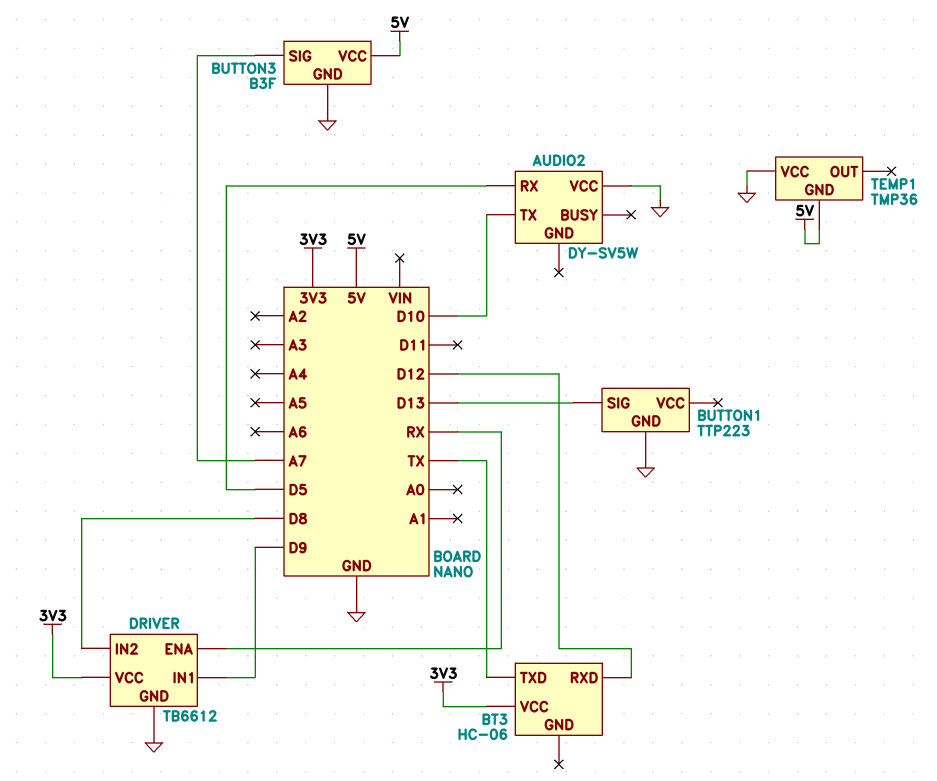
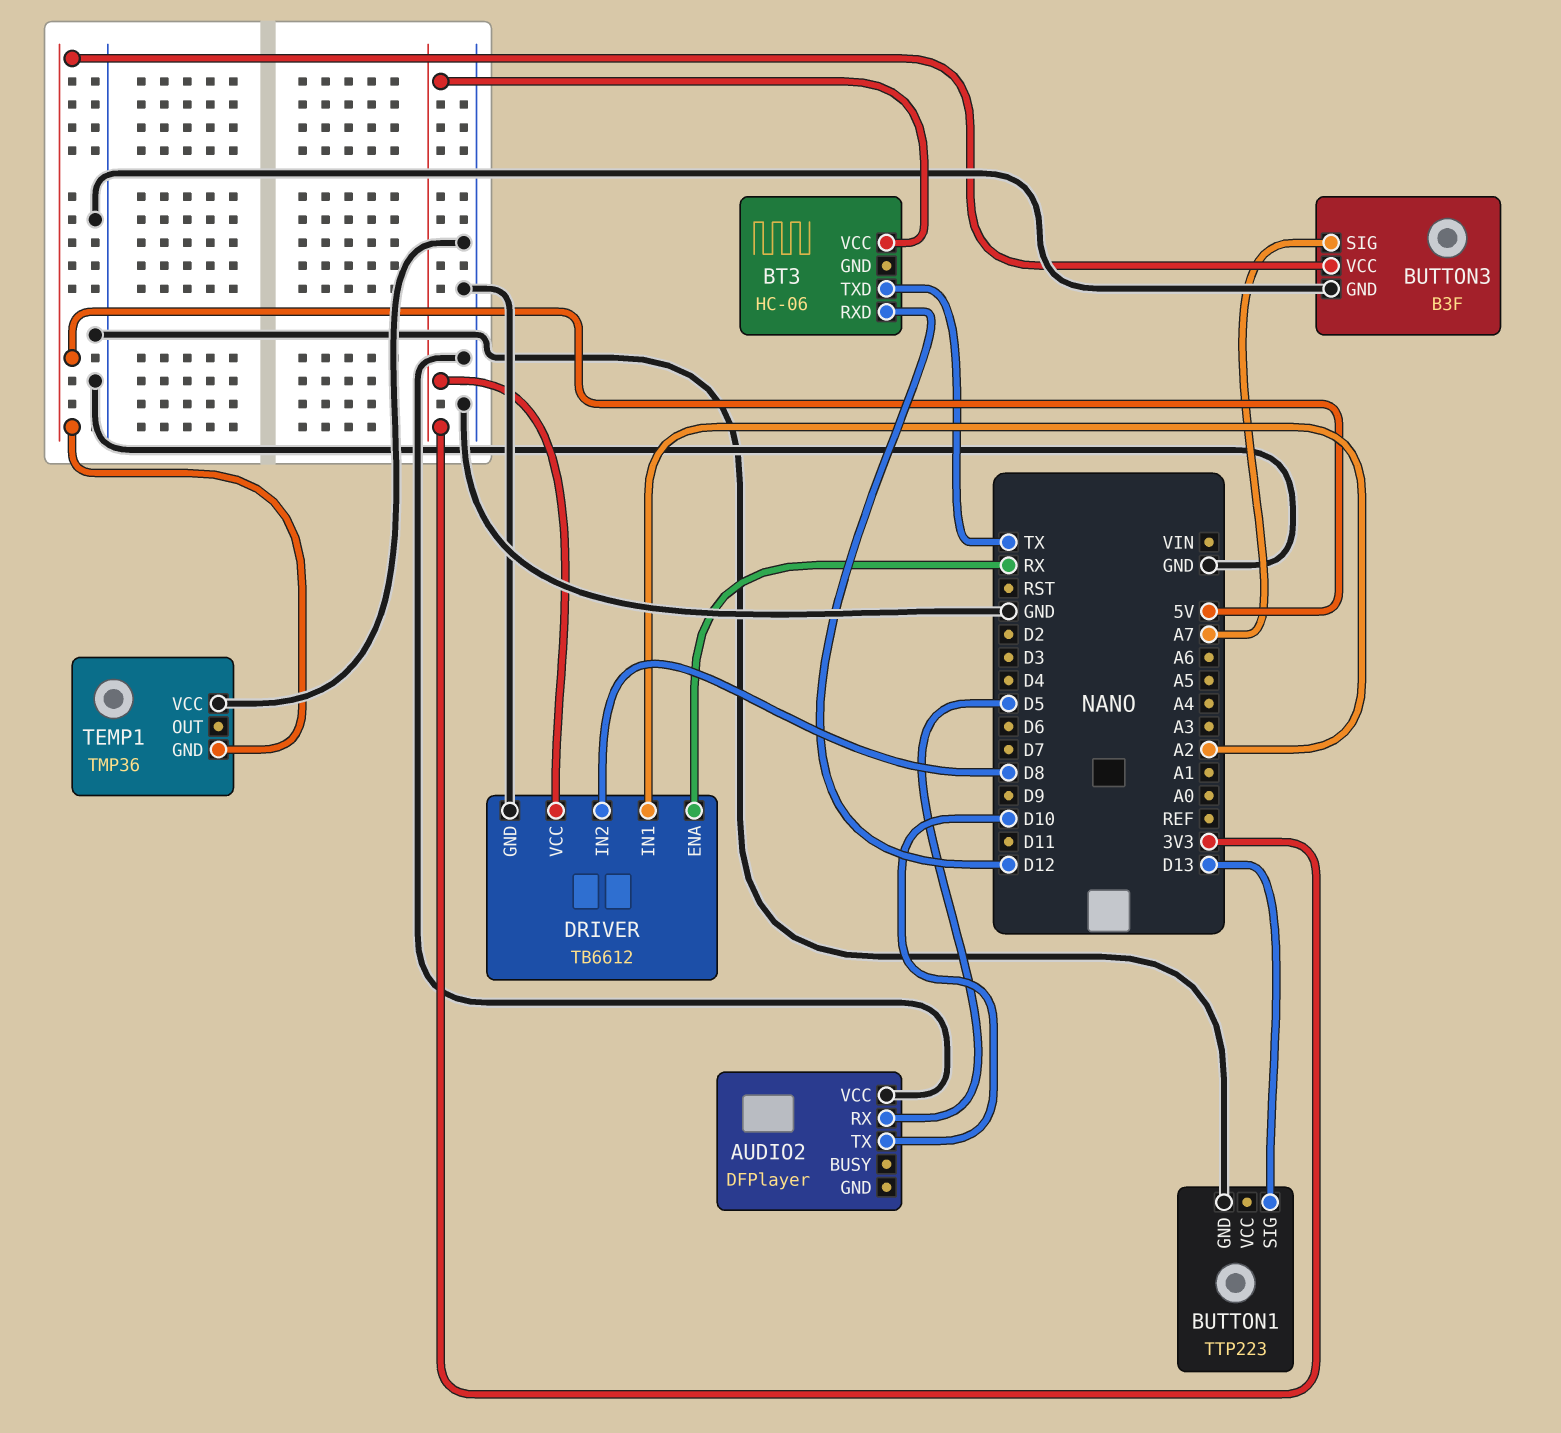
AUDIO2: DY-SV5W -> DFPlayer
DRIVER pin IN1: D9 -> A2

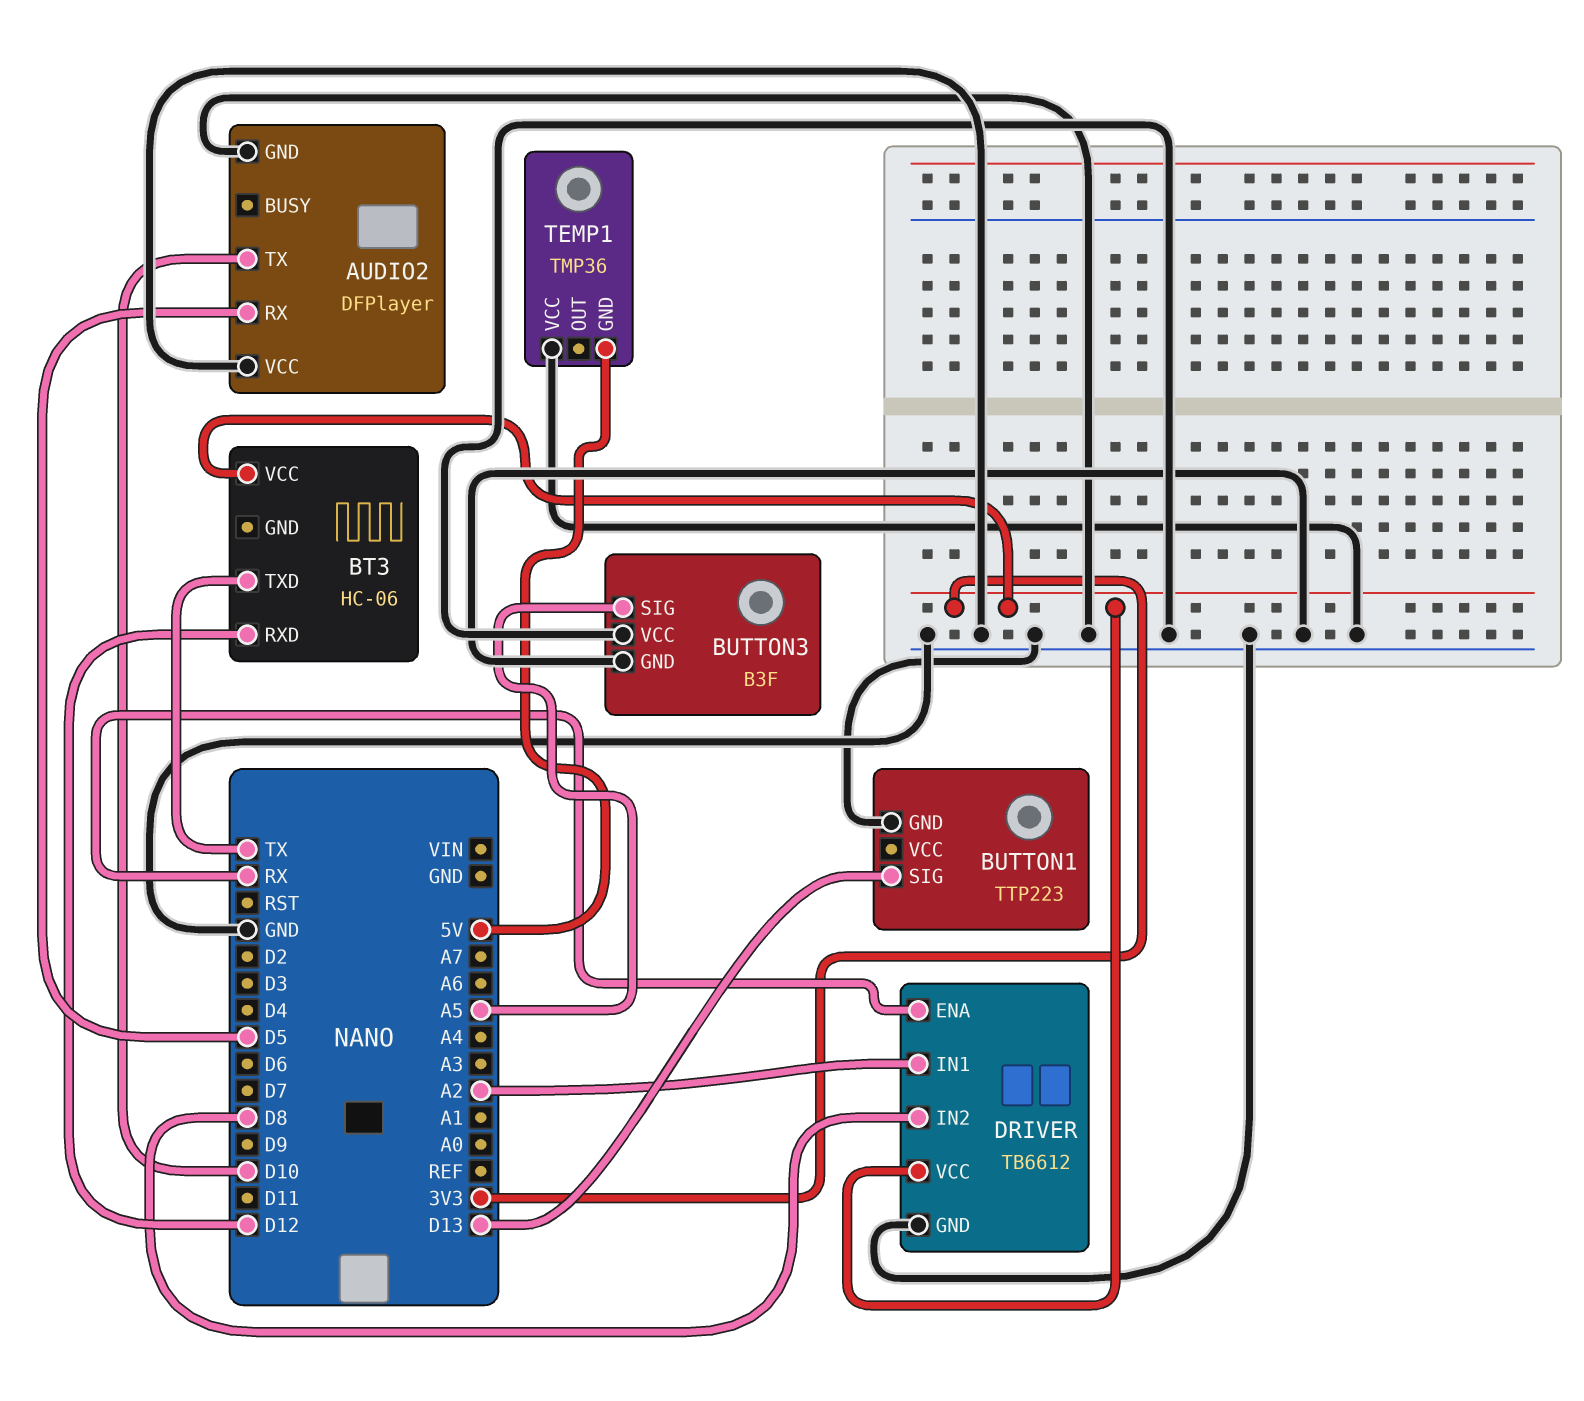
AUDIO2 pin GND: none -> GND
BUTTON3 pin SIG: A7 -> A5
BUTTON3 pin VCC: 5V -> GND

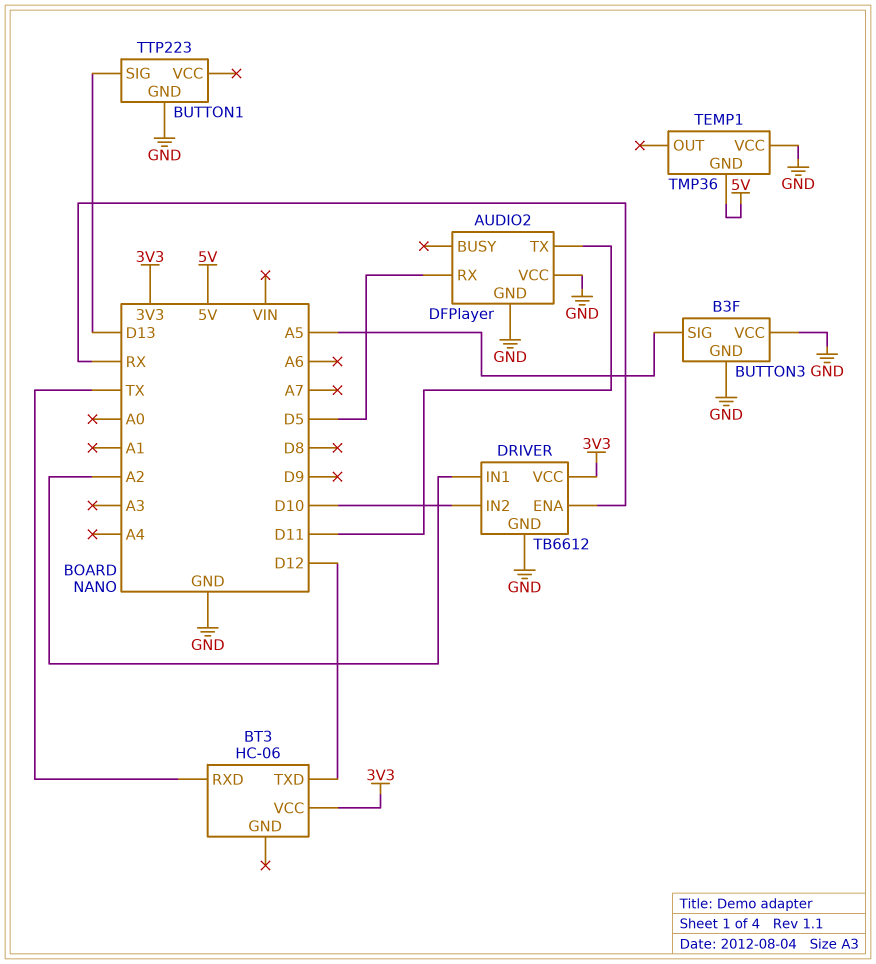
AUDIO2 pin TX: D10 -> D11
BT3 pin RXD: D12 -> TX
BT3 pin TXD: TX -> D12
DRIVER pin IN2: D8 -> D10

